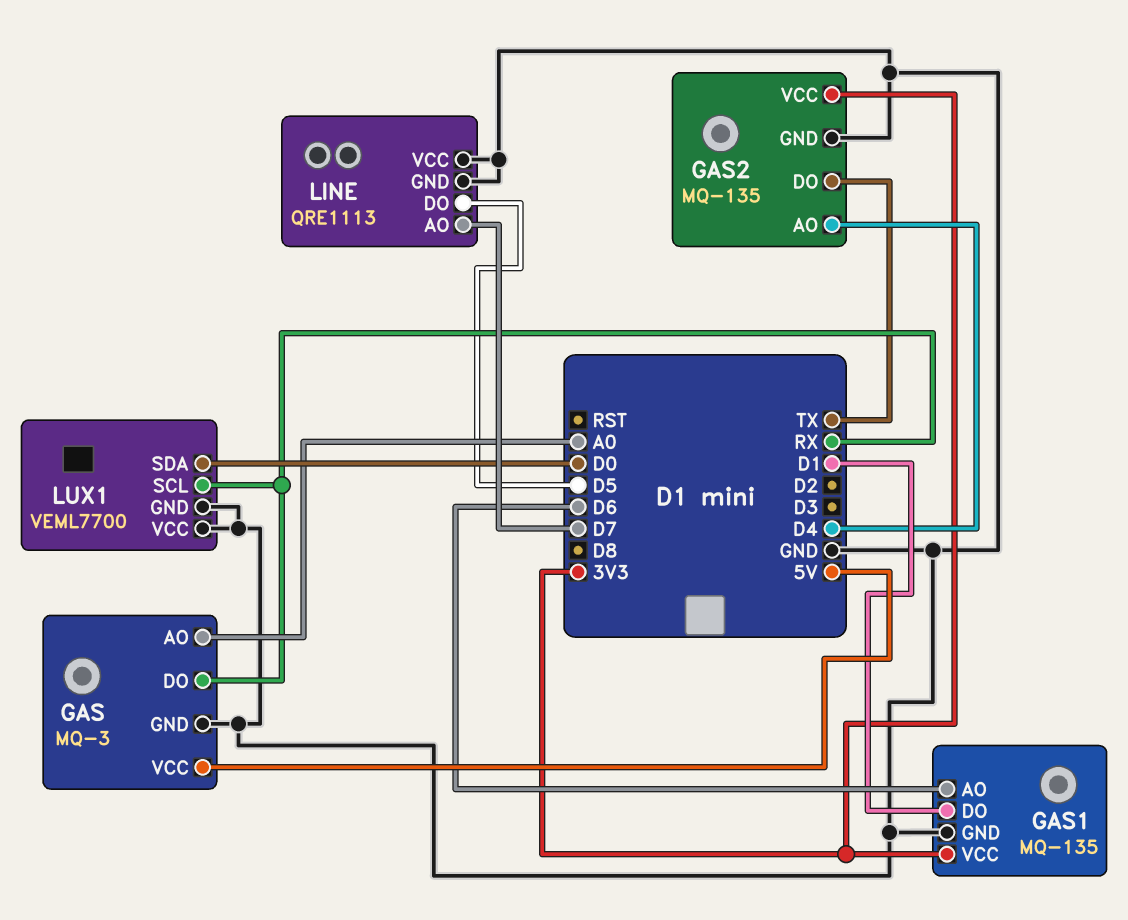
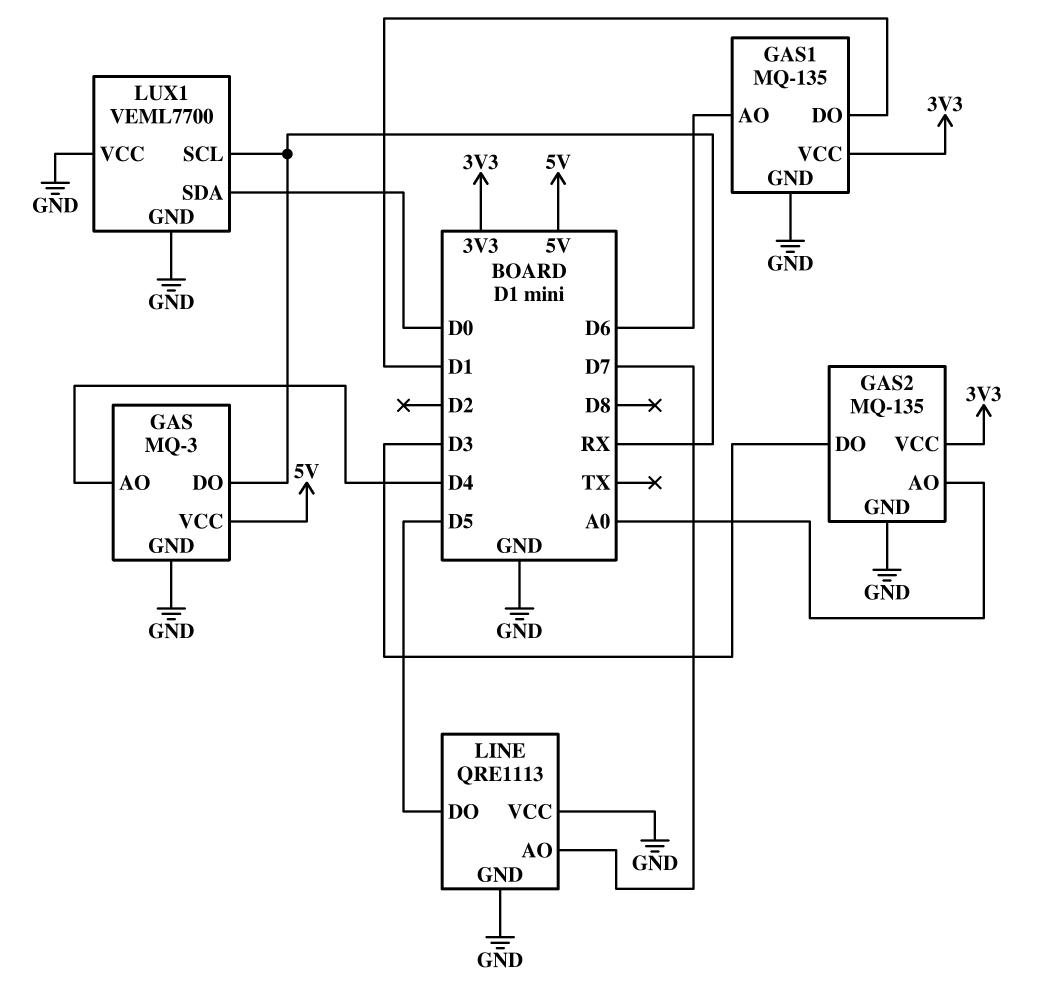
GAS pin AO: A0 -> D4
GAS2 pin AO: D4 -> A0
GAS2 pin DO: TX -> D3

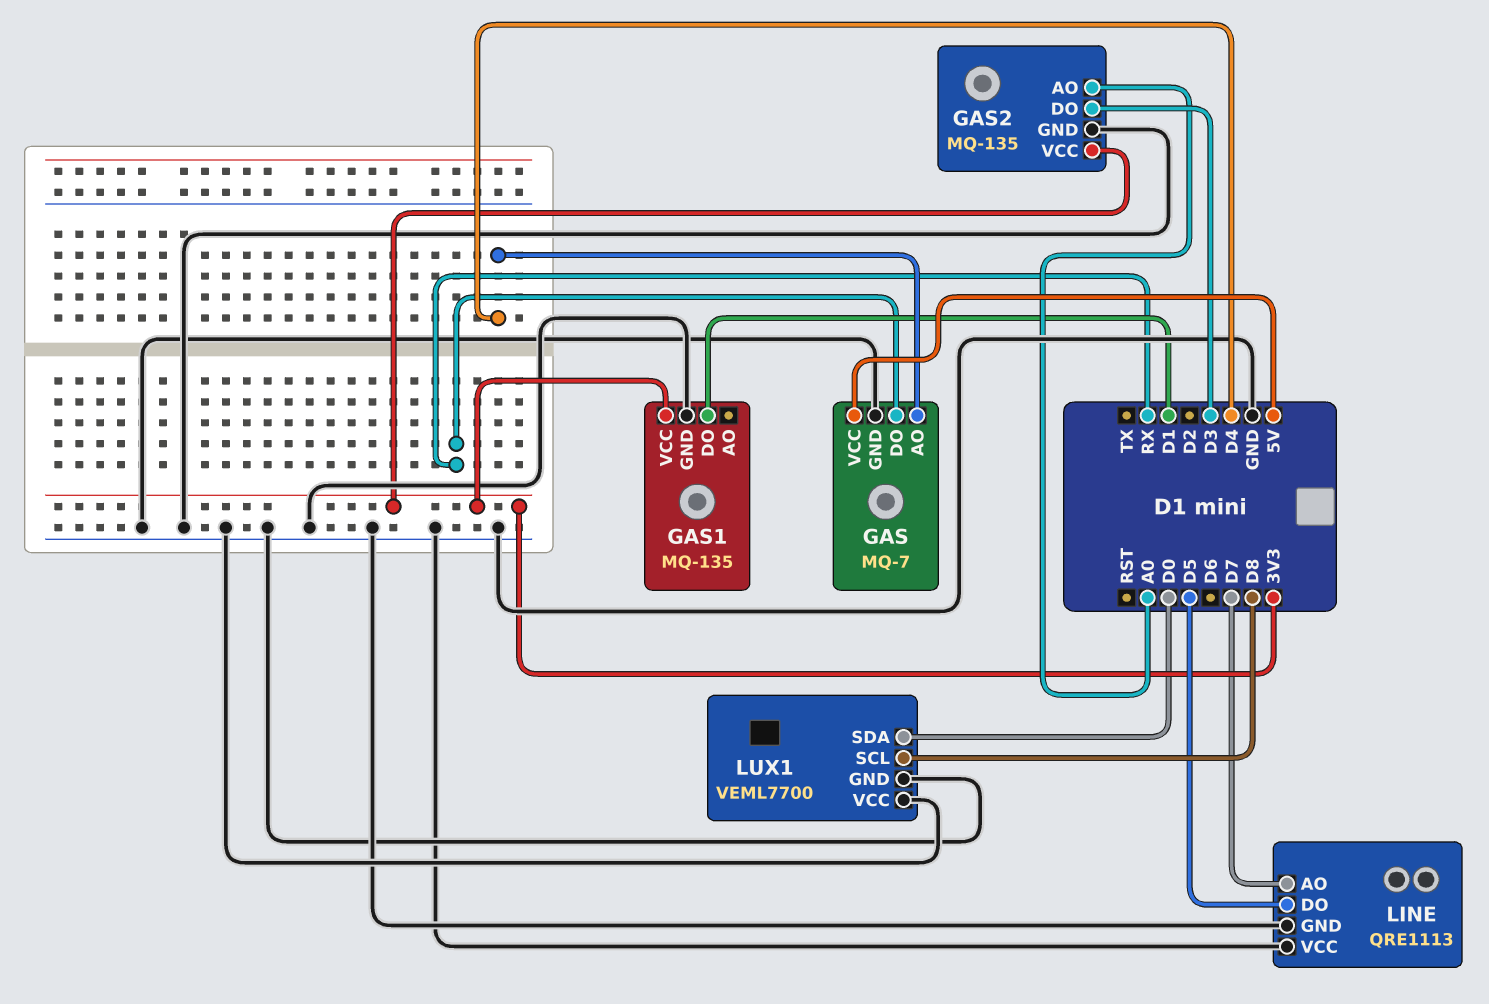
GAS: MQ-3 -> MQ-7
GAS1 pin AO: D6 -> none
LUX1 pin SCL: RX -> D8

